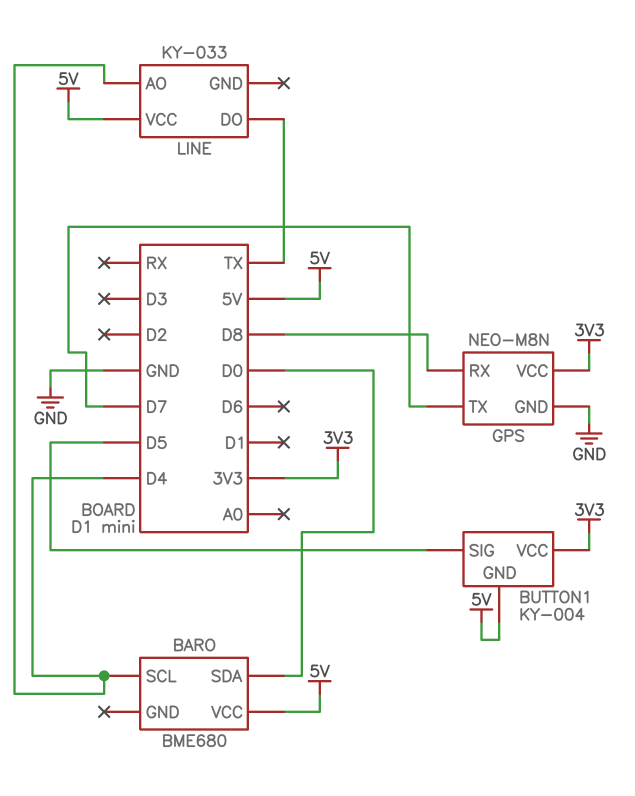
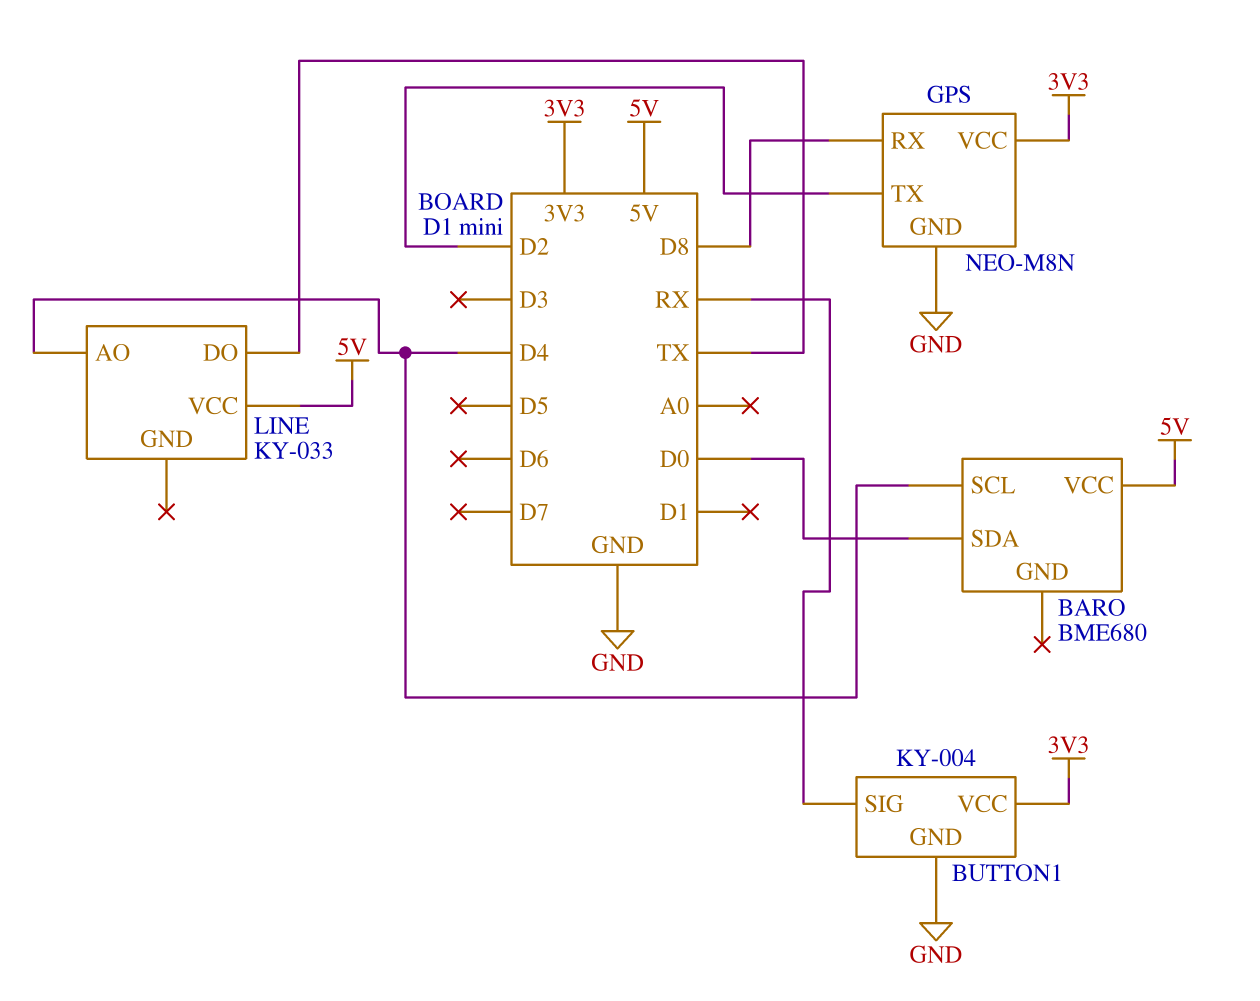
BUTTON1 pin GND: 5V -> GND
BUTTON1 pin SIG: D5 -> RX
GPS pin TX: D7 -> D2

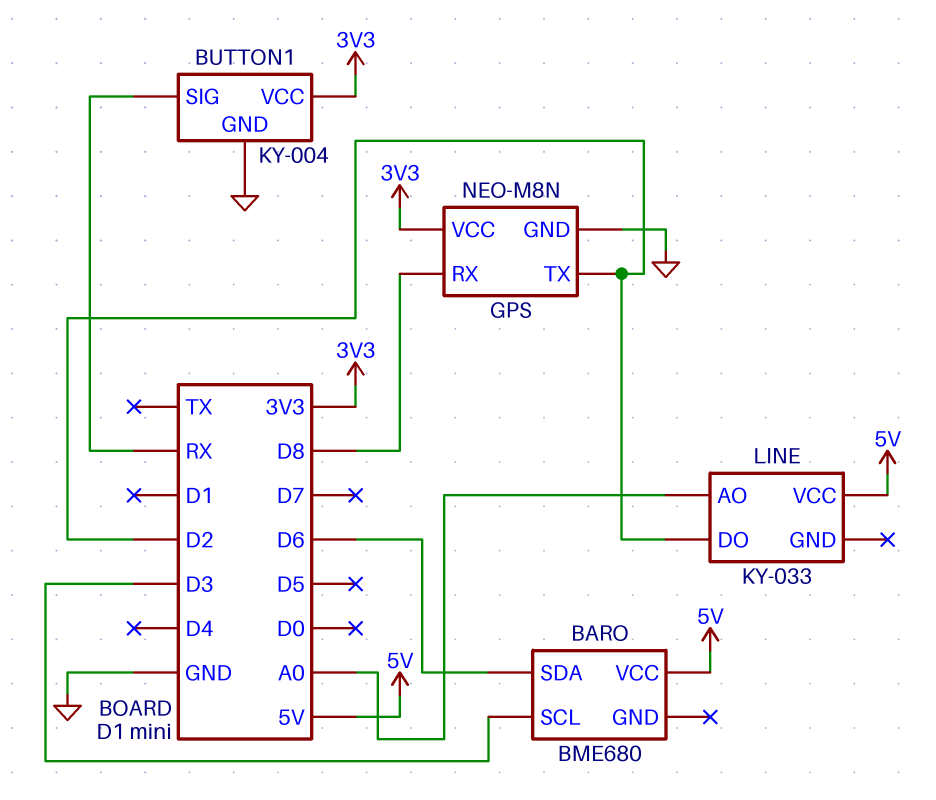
BARO pin SCL: D4 -> D3
BARO pin SDA: D0 -> D6
LINE pin AO: D4 -> A0
LINE pin DO: TX -> D2

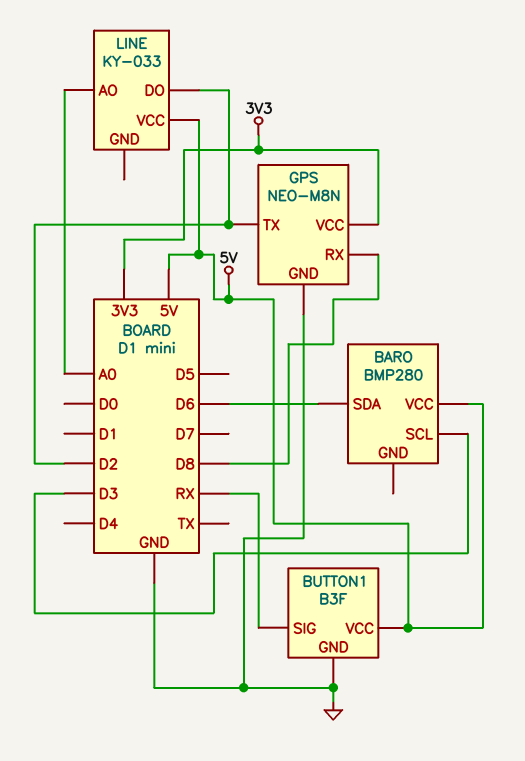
BARO: BME680 -> BMP280
BUTTON1: KY-004 -> B3F
BUTTON1 pin VCC: 3V3 -> 5V

